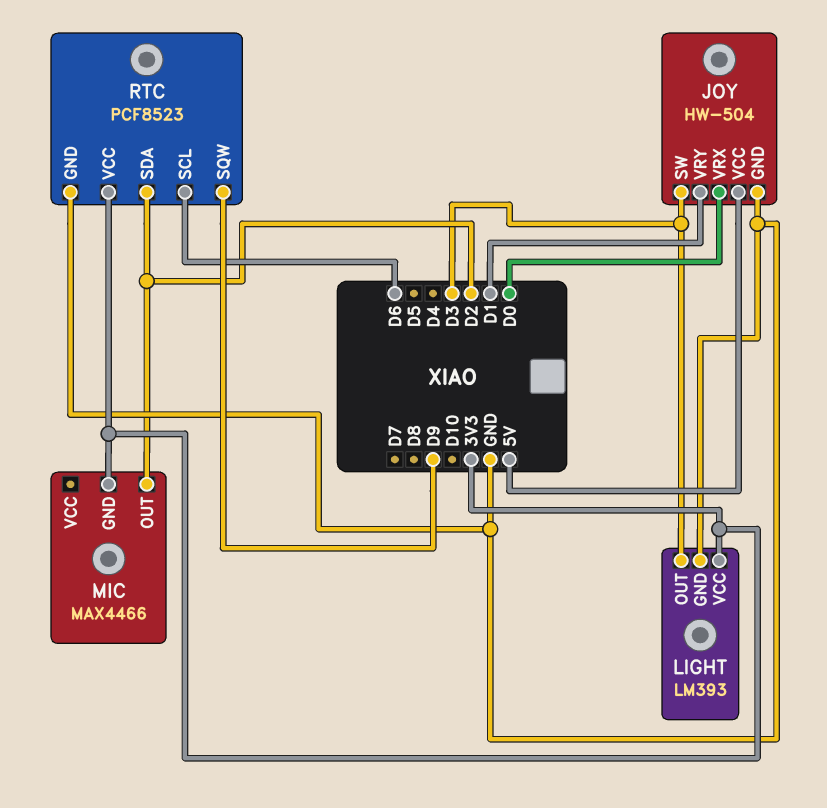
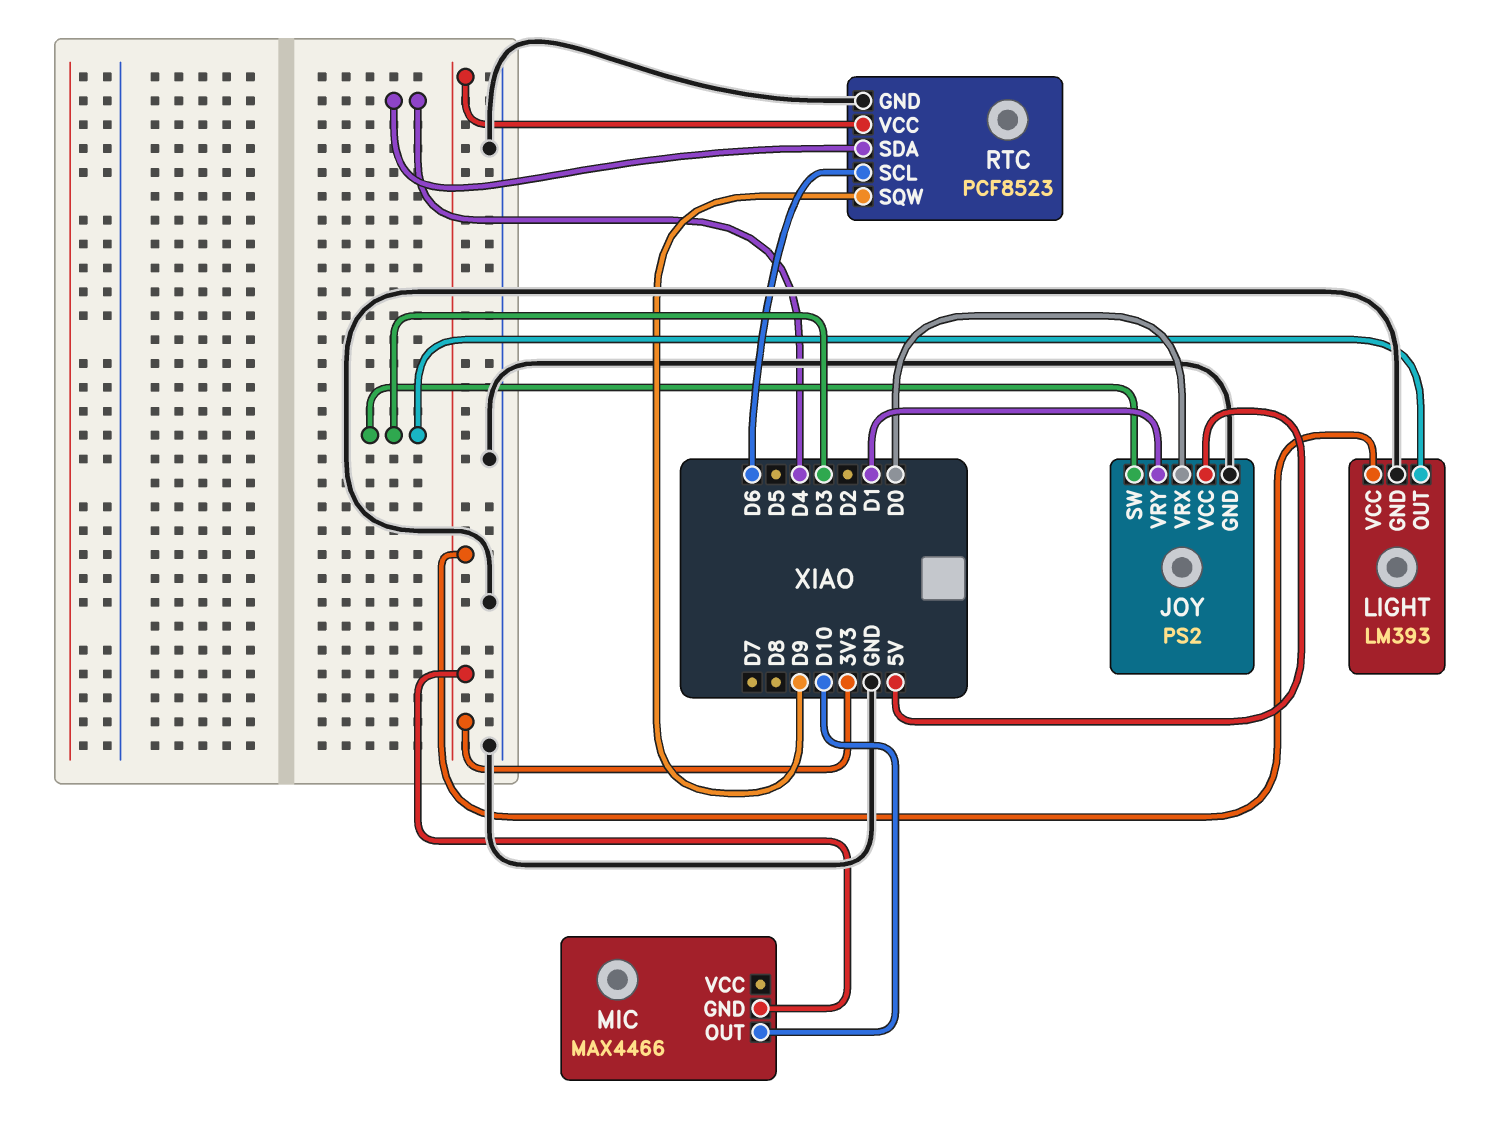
JOY: HW-504 -> PS2
MIC pin OUT: D2 -> D10
RTC pin SDA: D2 -> D4

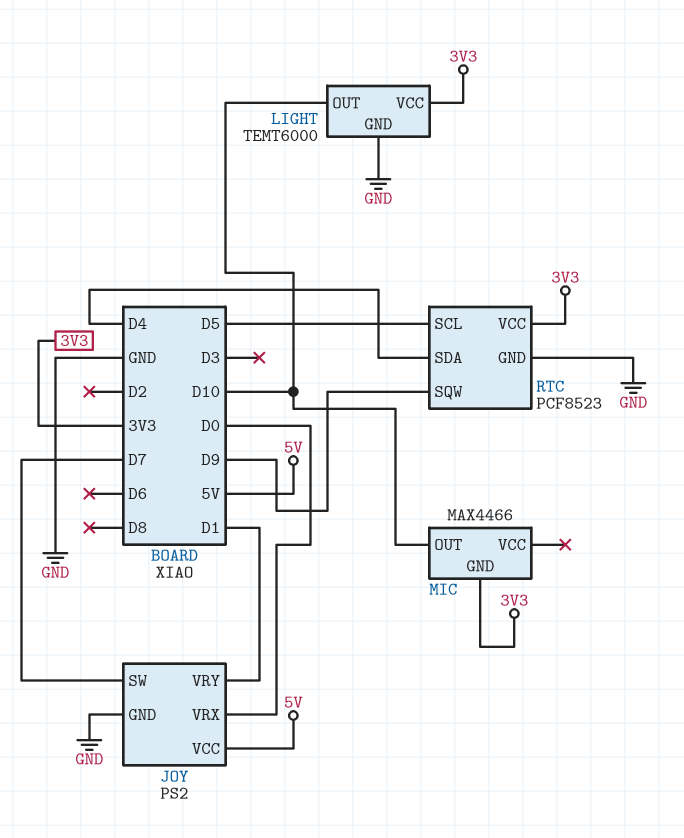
JOY pin SW: D3 -> D7
LIGHT: LM393 -> TEMT6000
LIGHT pin OUT: D3 -> D10
RTC pin SCL: D6 -> D5

